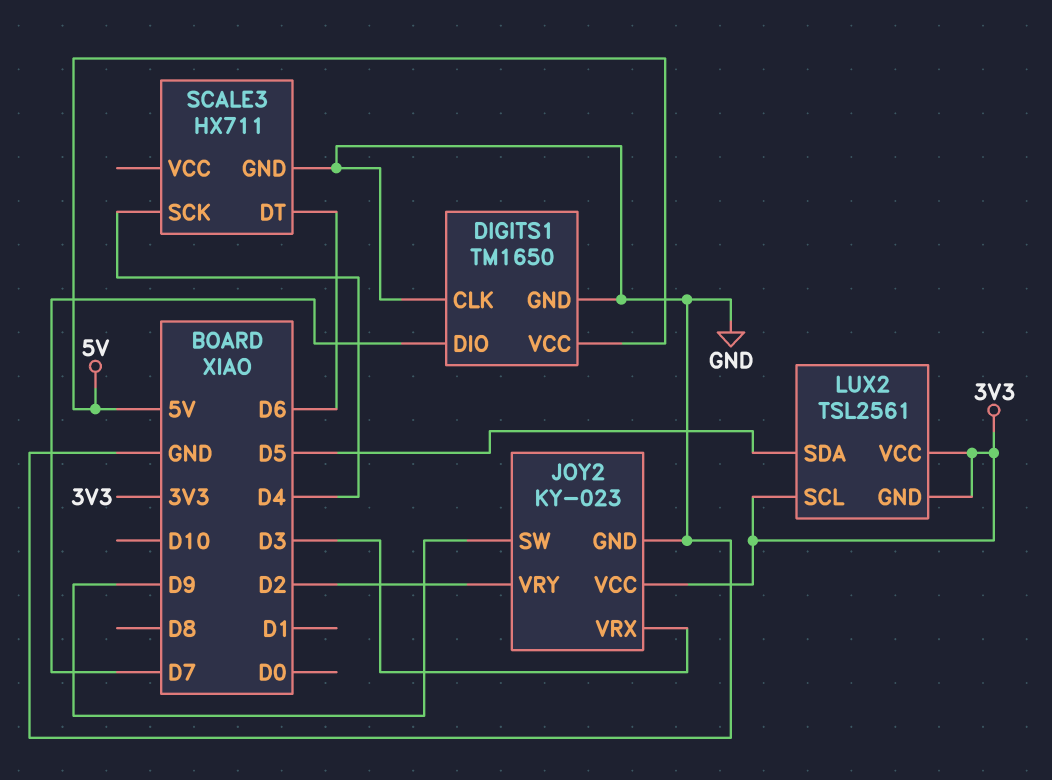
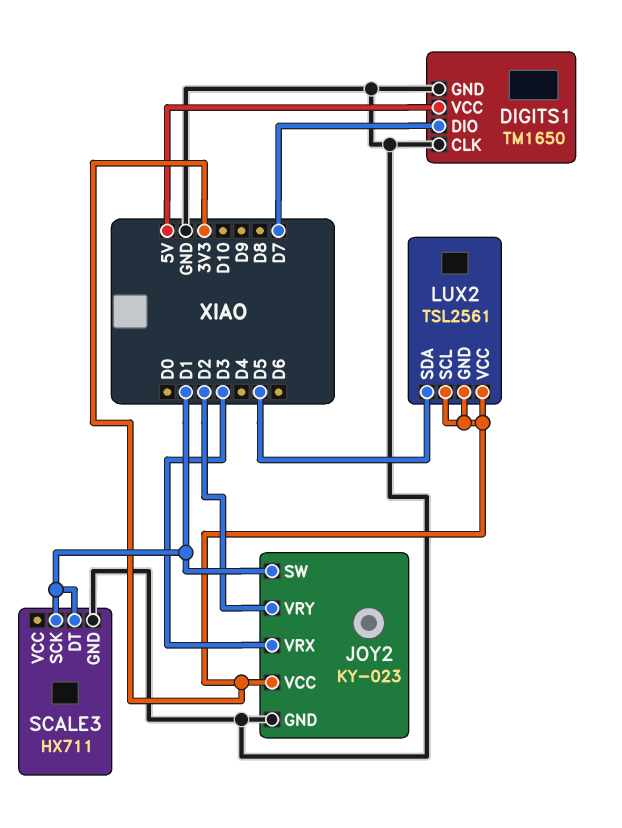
JOY2 pin SW: D9 -> D1
SCALE3 pin DT: D6 -> D1
SCALE3 pin SCK: D4 -> D1

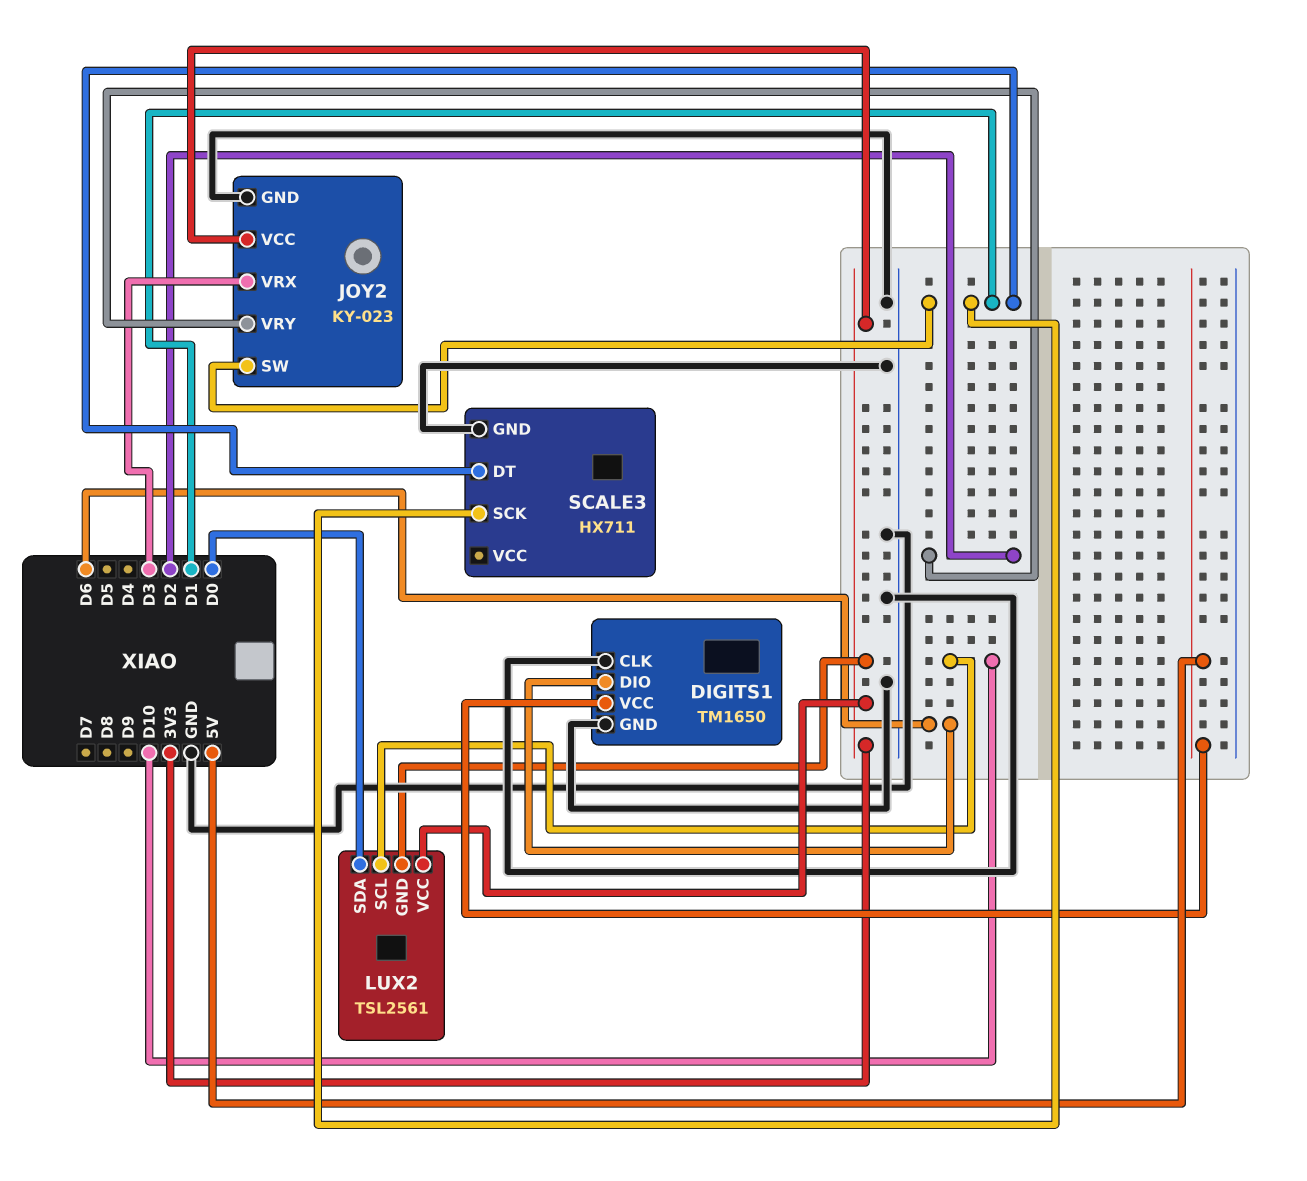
DIGITS1 pin DIO: D7 -> D6
LUX2 pin SCL: 3V3 -> D10
LUX2 pin SDA: D5 -> D0

